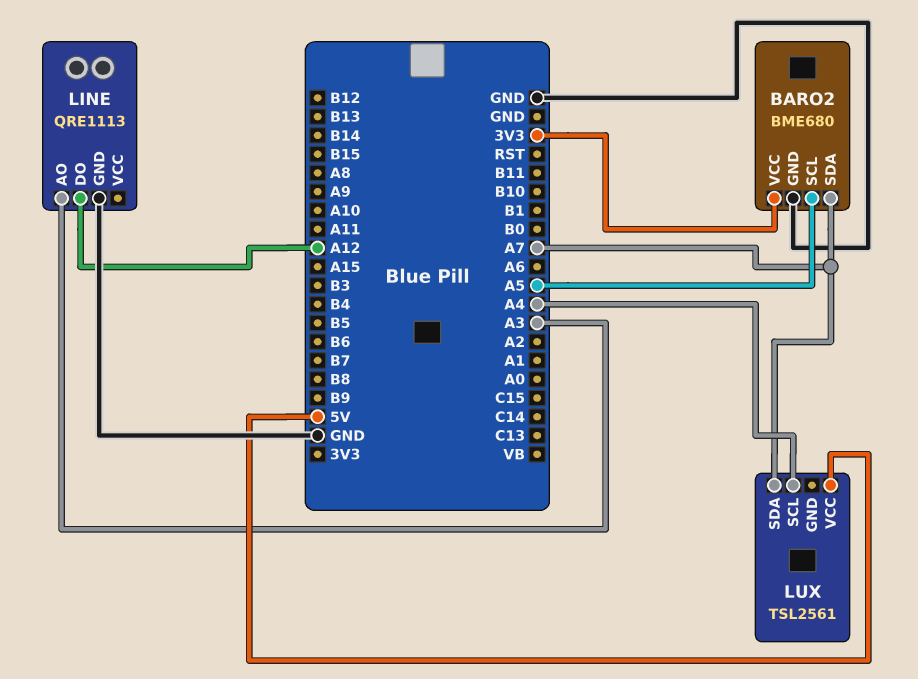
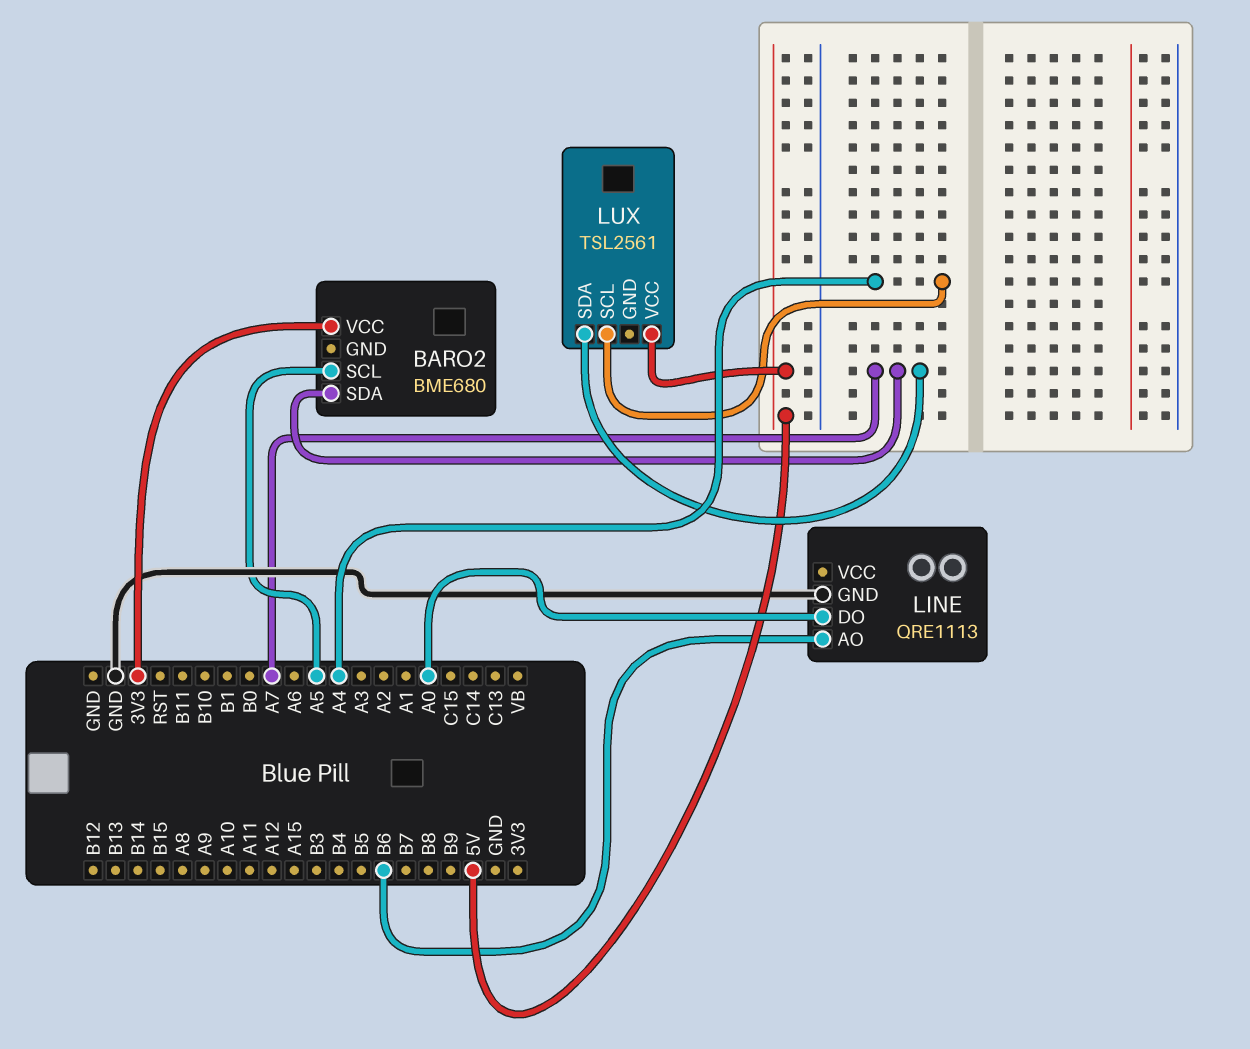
BARO2 pin GND: GND -> none
LINE pin AO: A3 -> B6
LINE pin DO: A12 -> A0

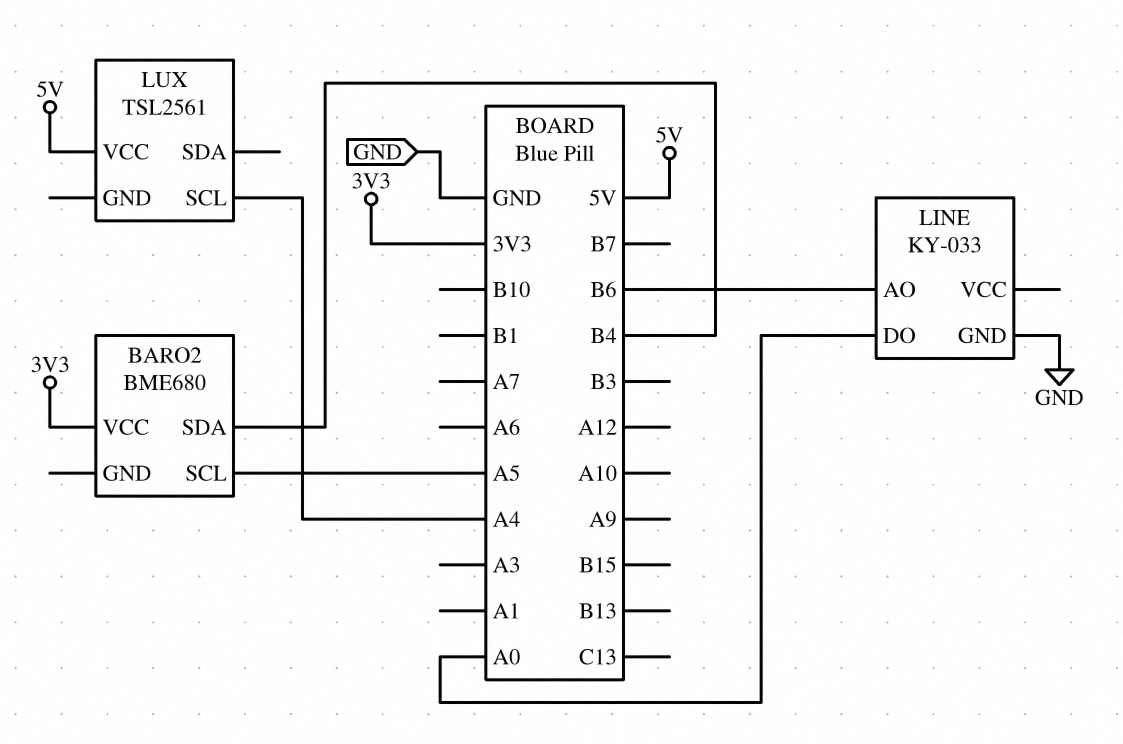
BARO2 pin SDA: A7 -> B4
LINE: QRE1113 -> KY-033
LUX pin SDA: A7 -> none

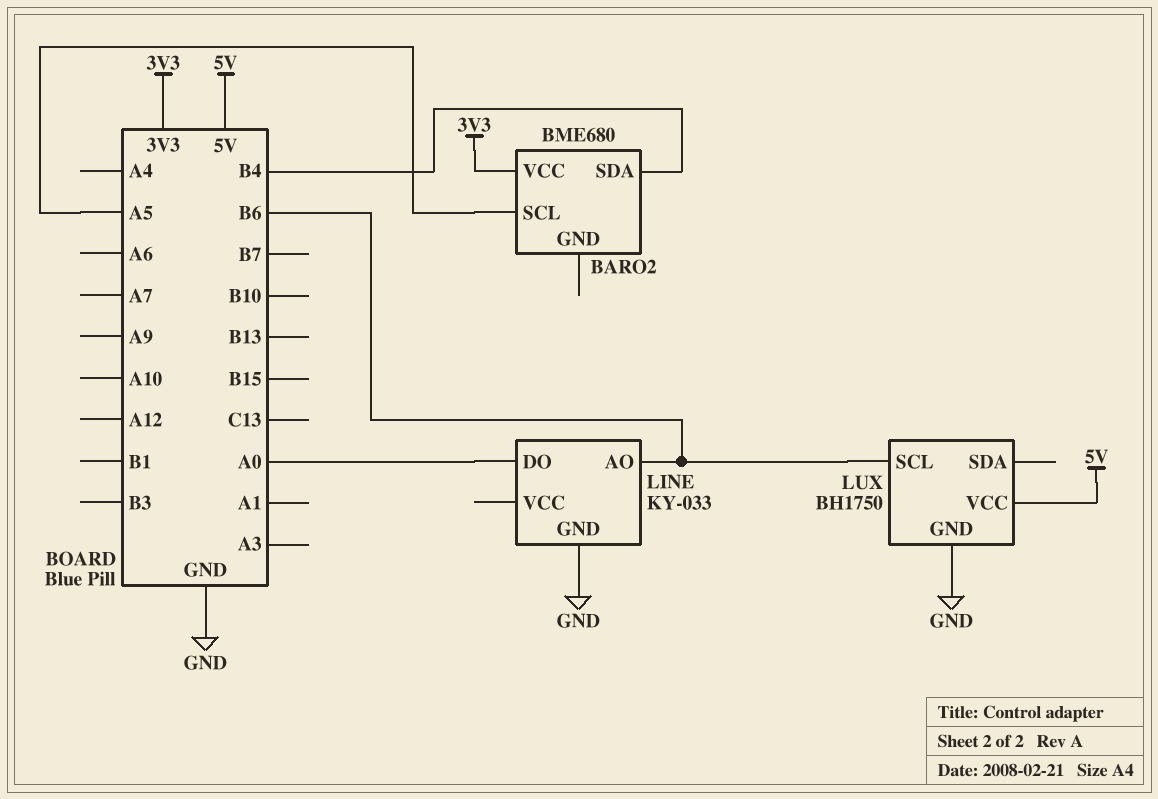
LUX: TSL2561 -> BH1750
LUX pin GND: none -> GND
LUX pin SCL: A4 -> B6

